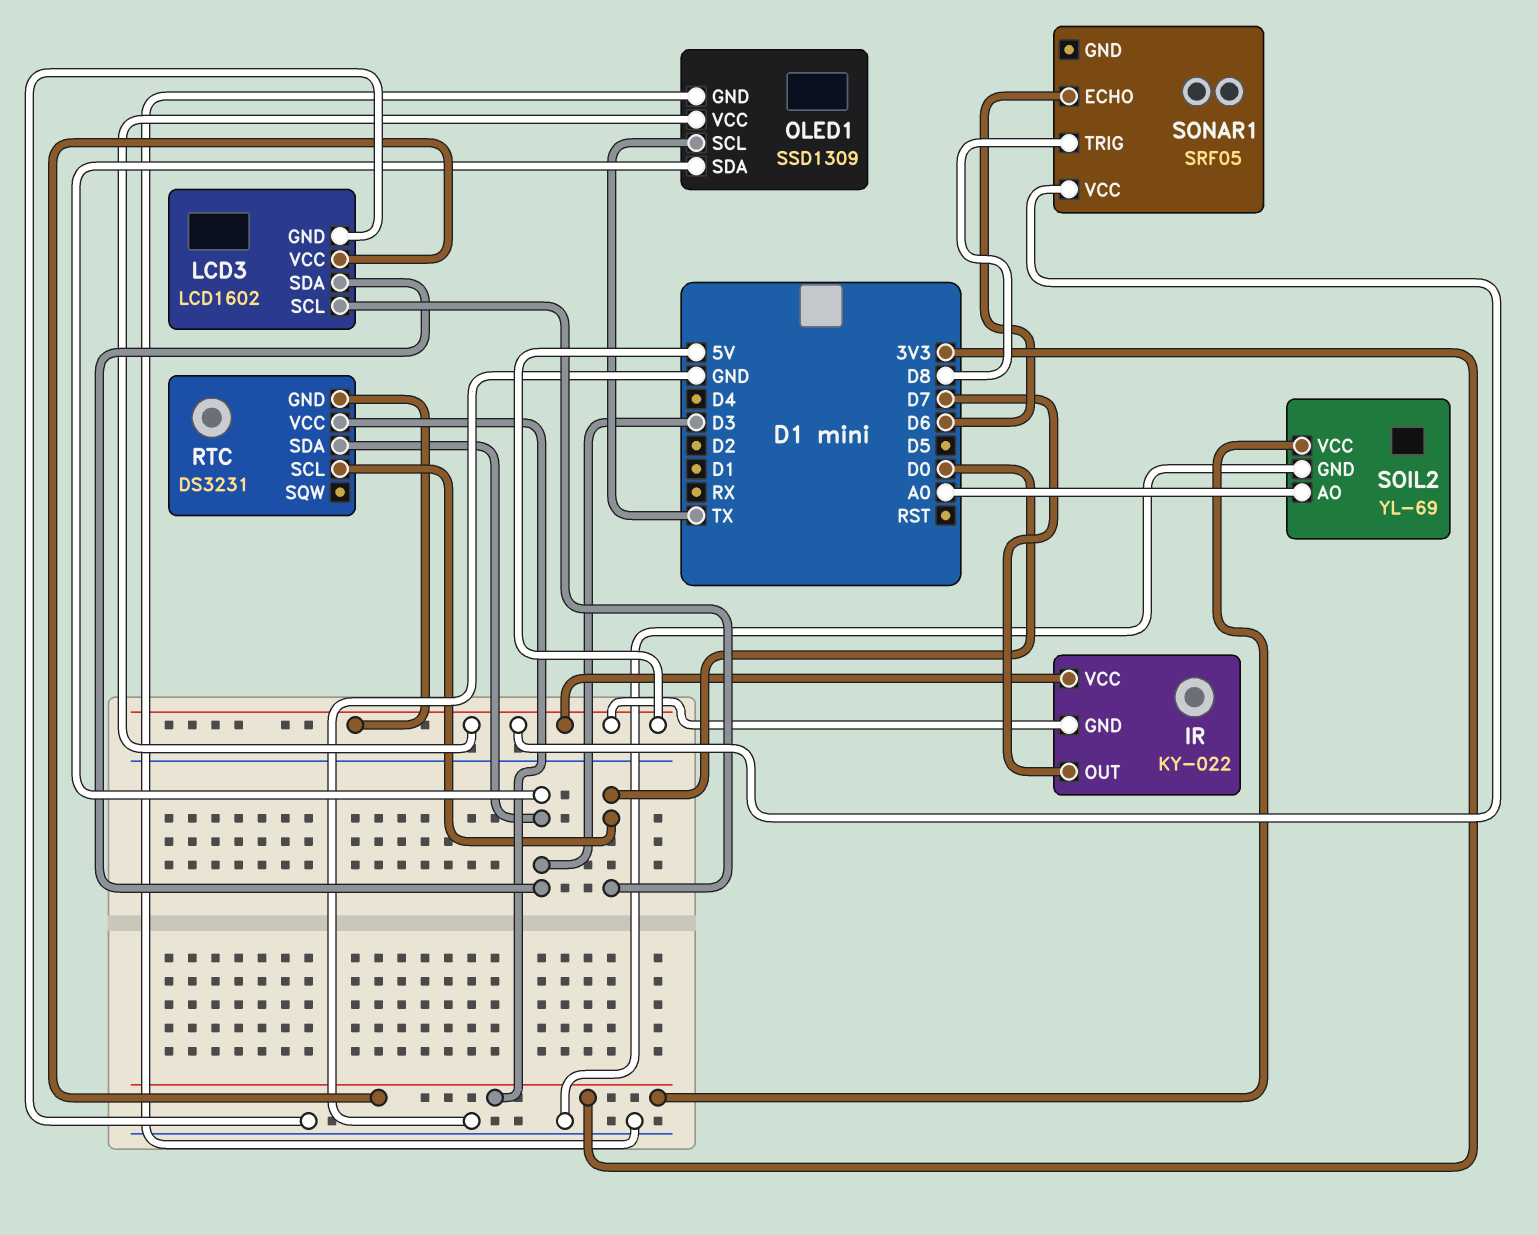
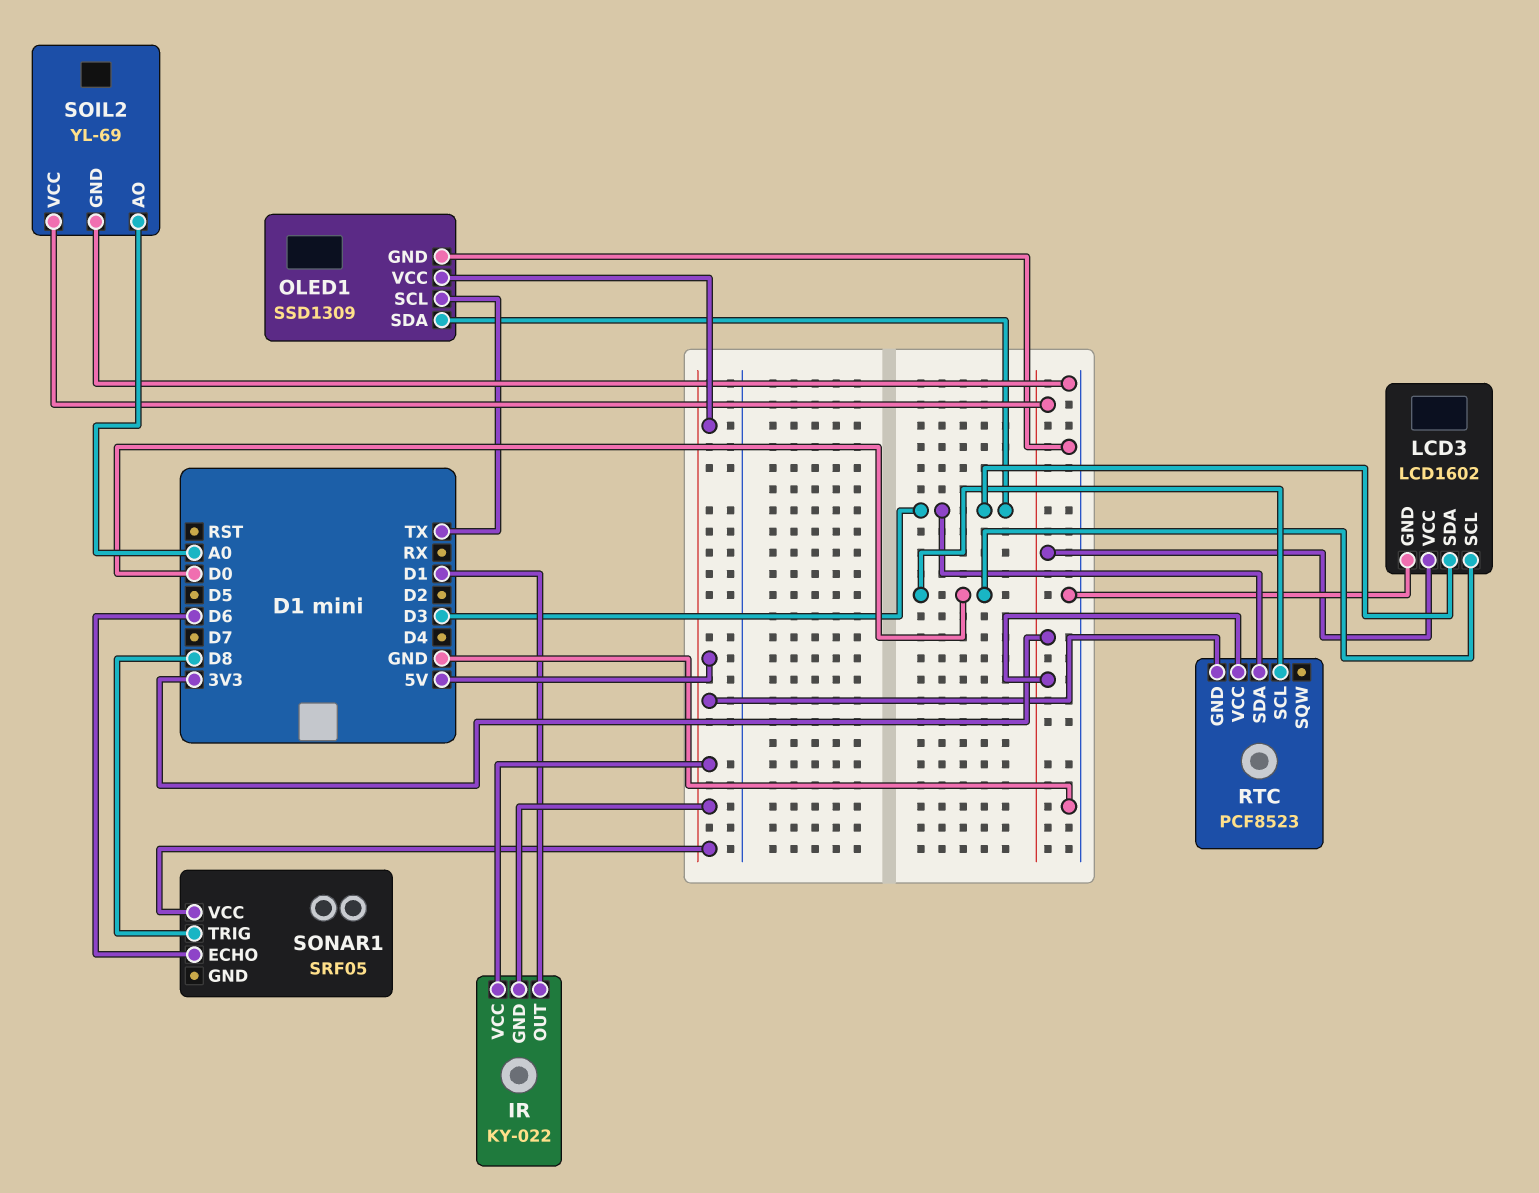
IR pin OUT: D7 -> D1
RTC: DS3231 -> PCF8523

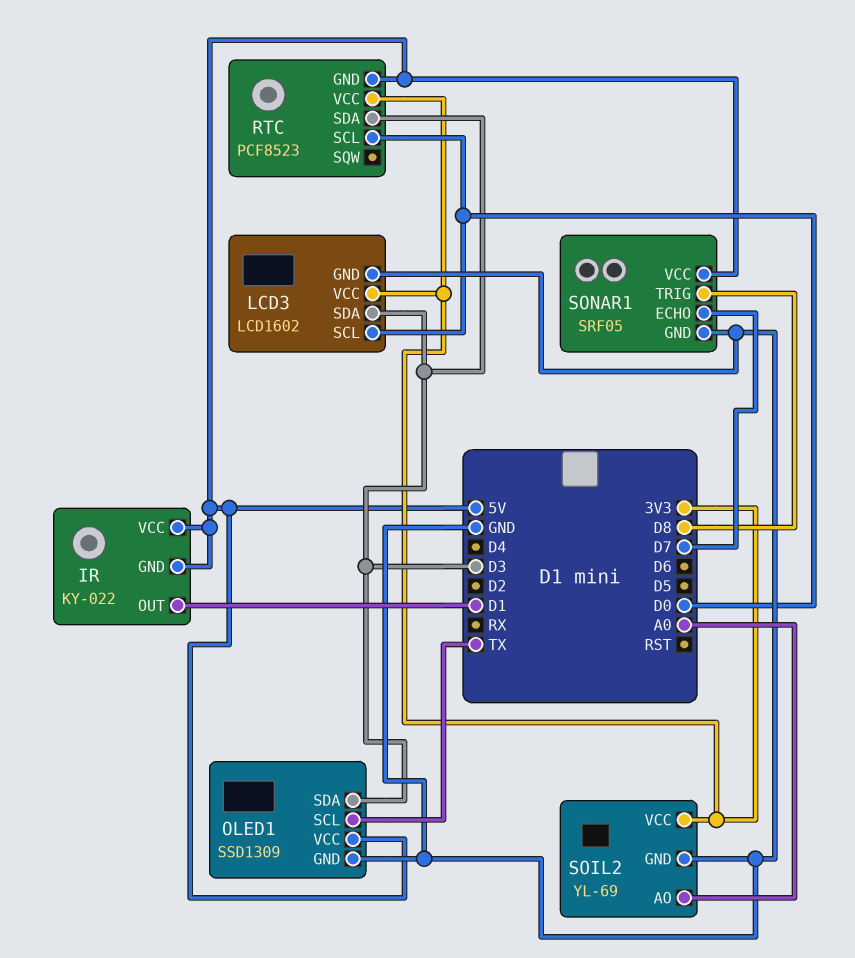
SONAR1 pin ECHO: D6 -> D7
SONAR1 pin GND: none -> GND

